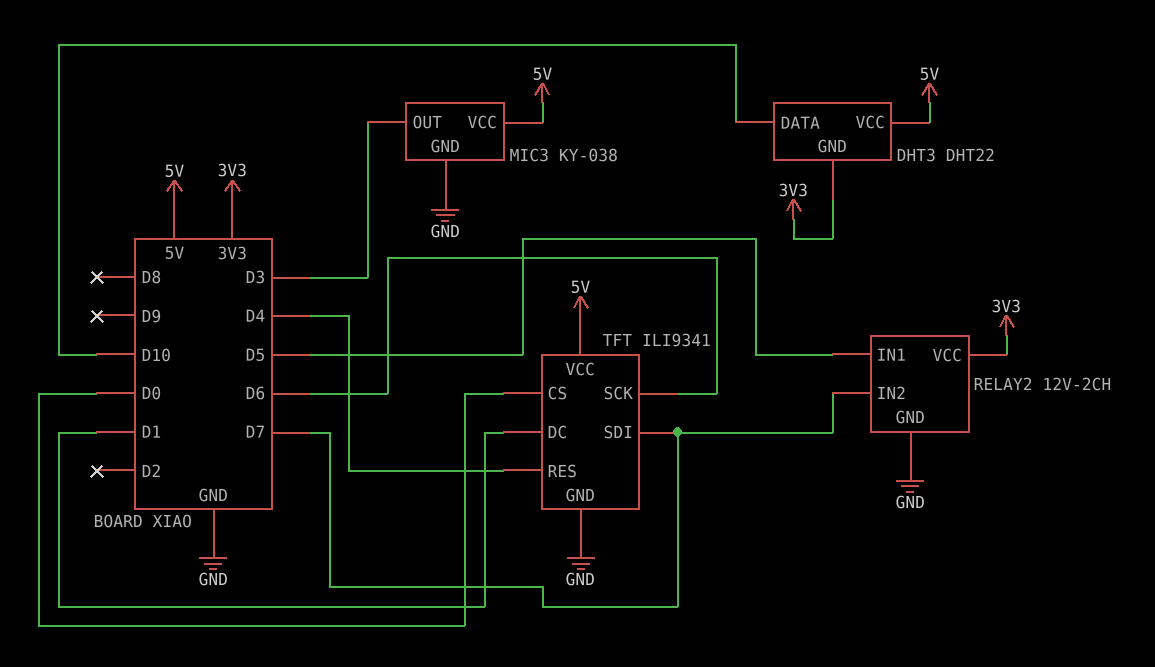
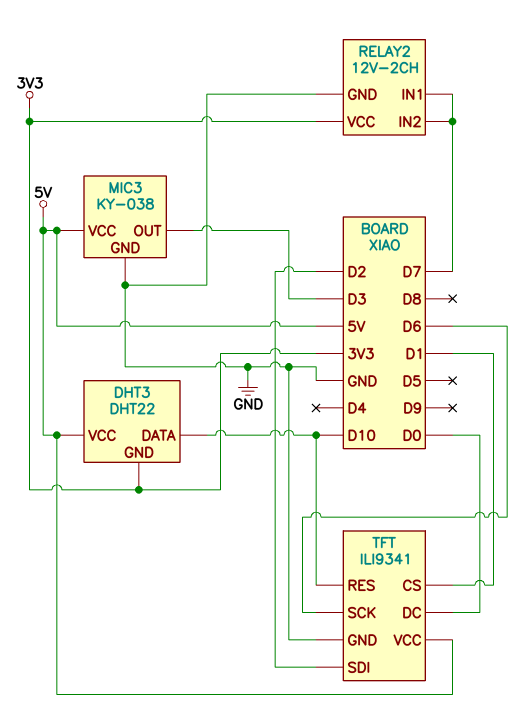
RELAY2 pin IN1: D5 -> D7
TFT pin CS: D0 -> D1
TFT pin DC: D1 -> D0
TFT pin RES: D4 -> D10
TFT pin SDI: D7 -> D2

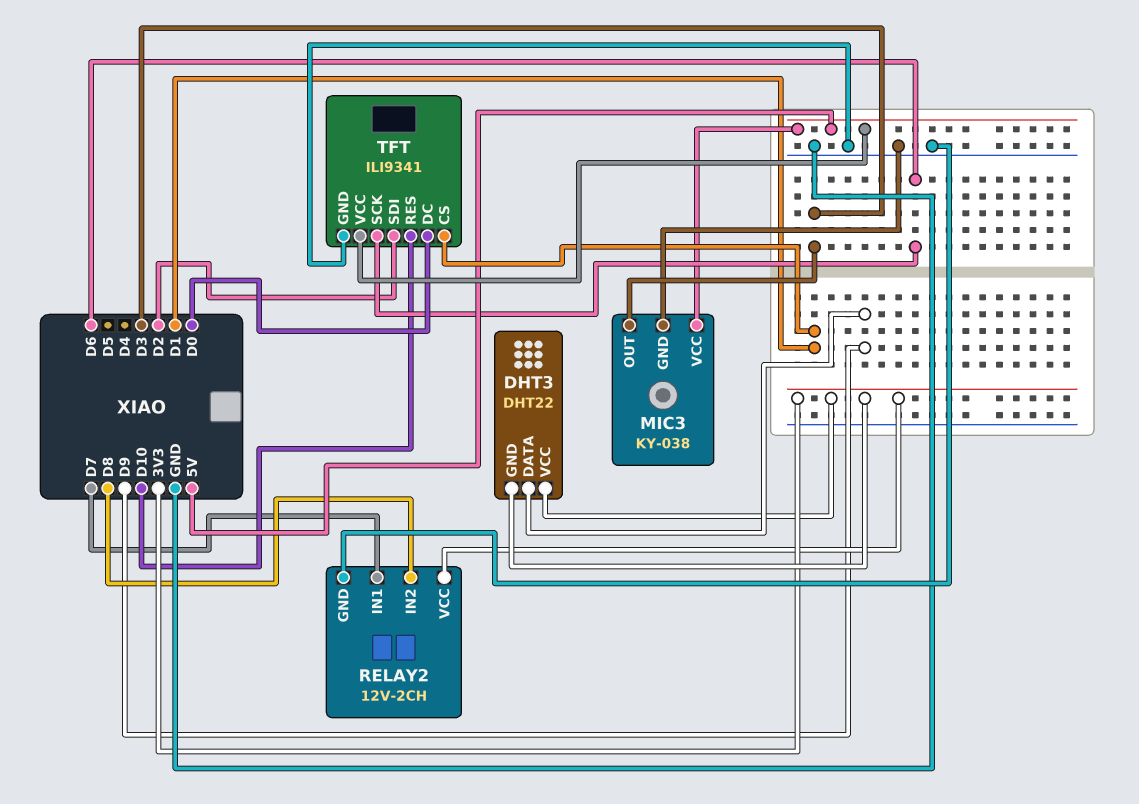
DHT3 pin DATA: D10 -> D9
DHT3 pin VCC: 5V -> 3V3
RELAY2 pin IN2: D7 -> D8

